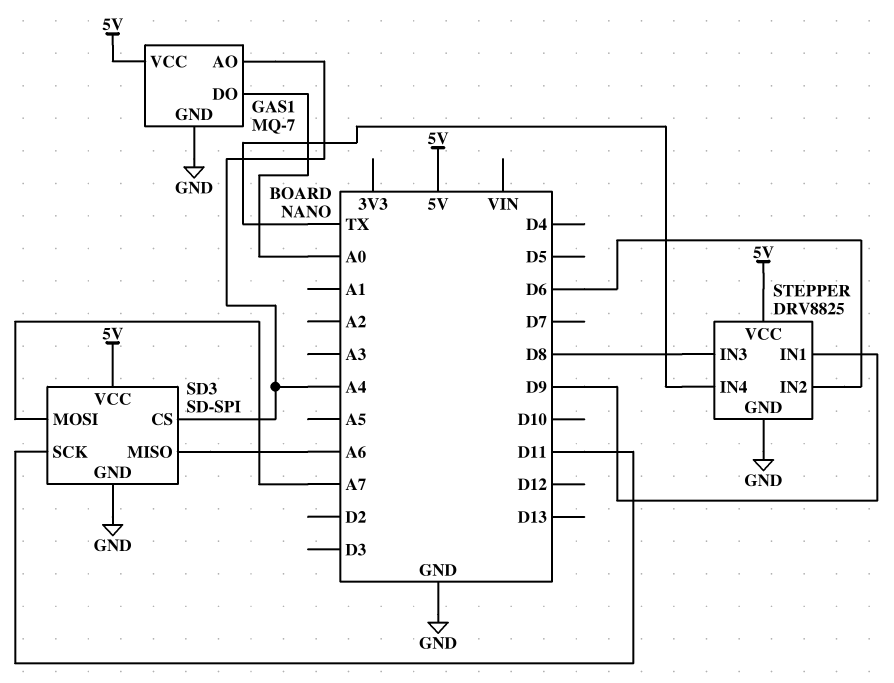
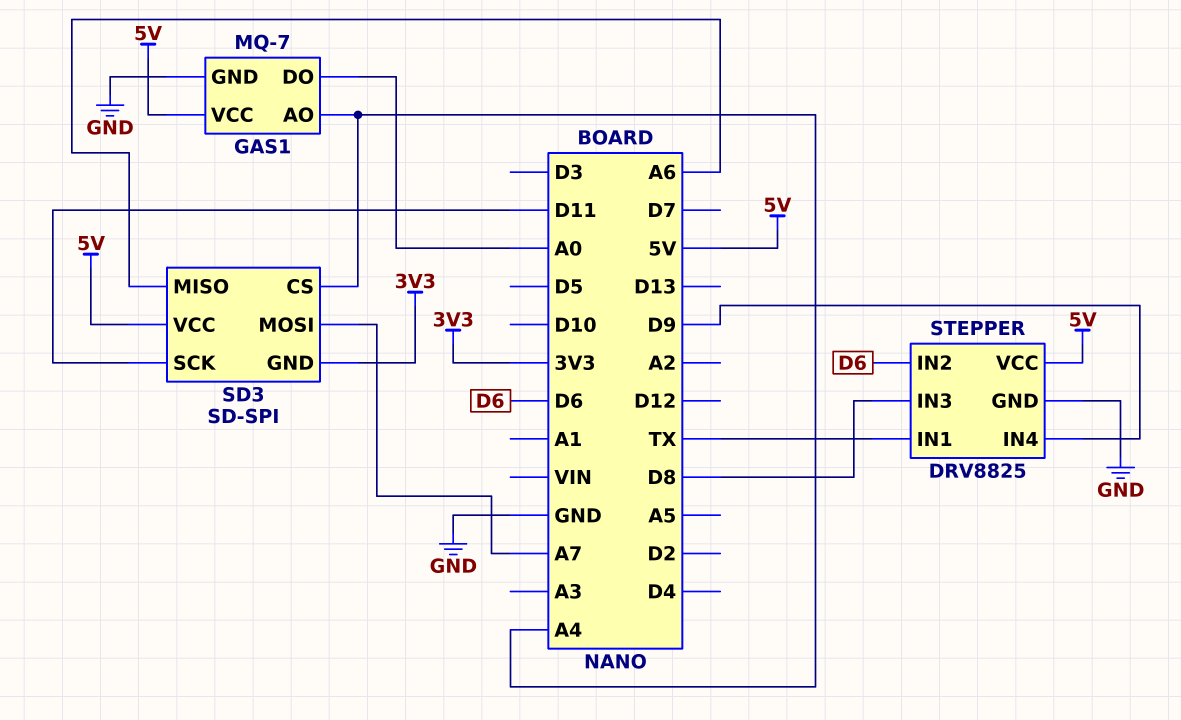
SD3 pin GND: GND -> 3V3
STEPPER pin IN1: D9 -> TX
STEPPER pin IN4: TX -> D9

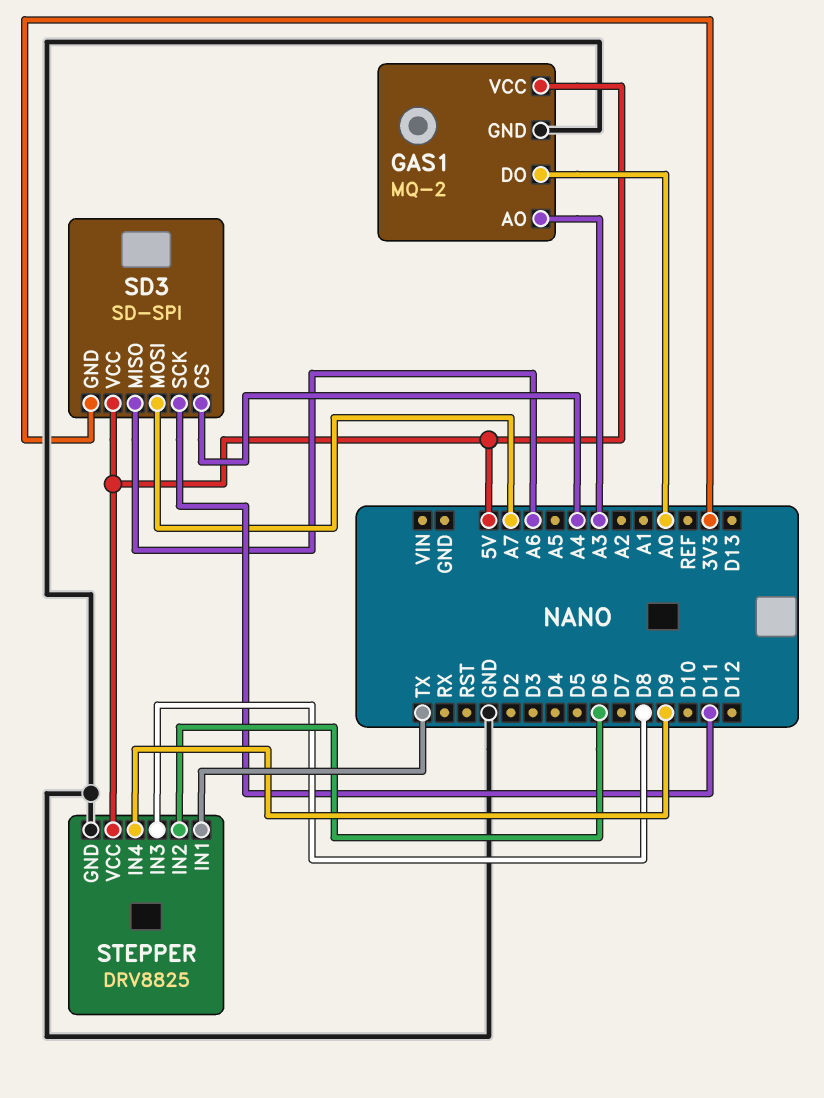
GAS1: MQ-7 -> MQ-2
GAS1 pin AO: A4 -> A3

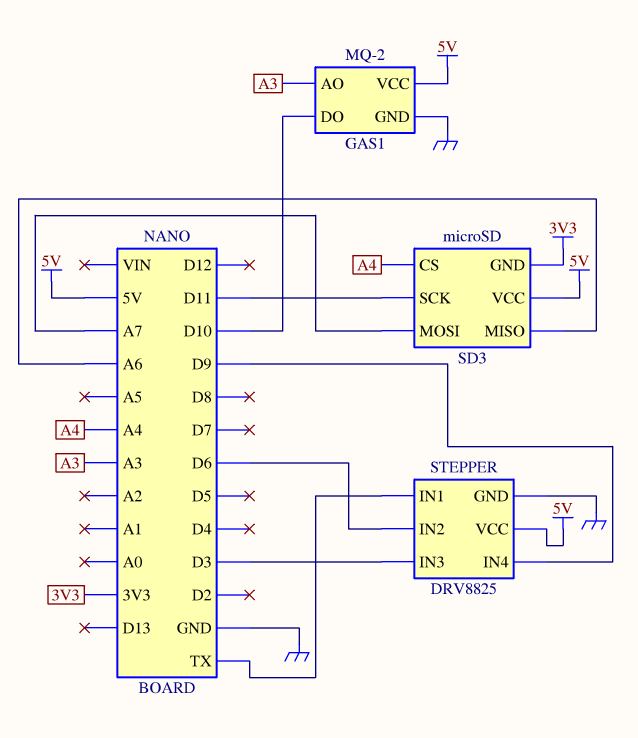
GAS1 pin DO: A0 -> D10
SD3: SD-SPI -> microSD
STEPPER pin IN3: D8 -> D3

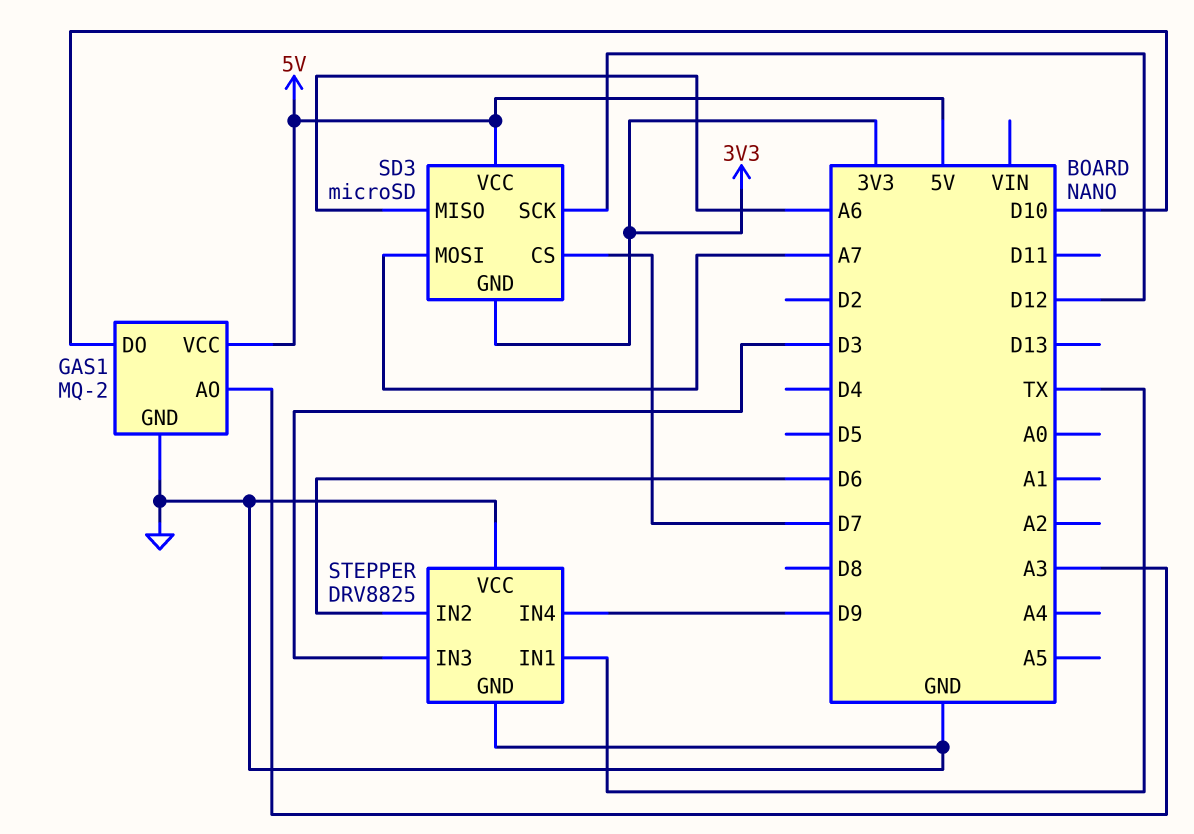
SD3 pin CS: A4 -> D7
SD3 pin SCK: D11 -> D12
STEPPER pin VCC: 5V -> GND

